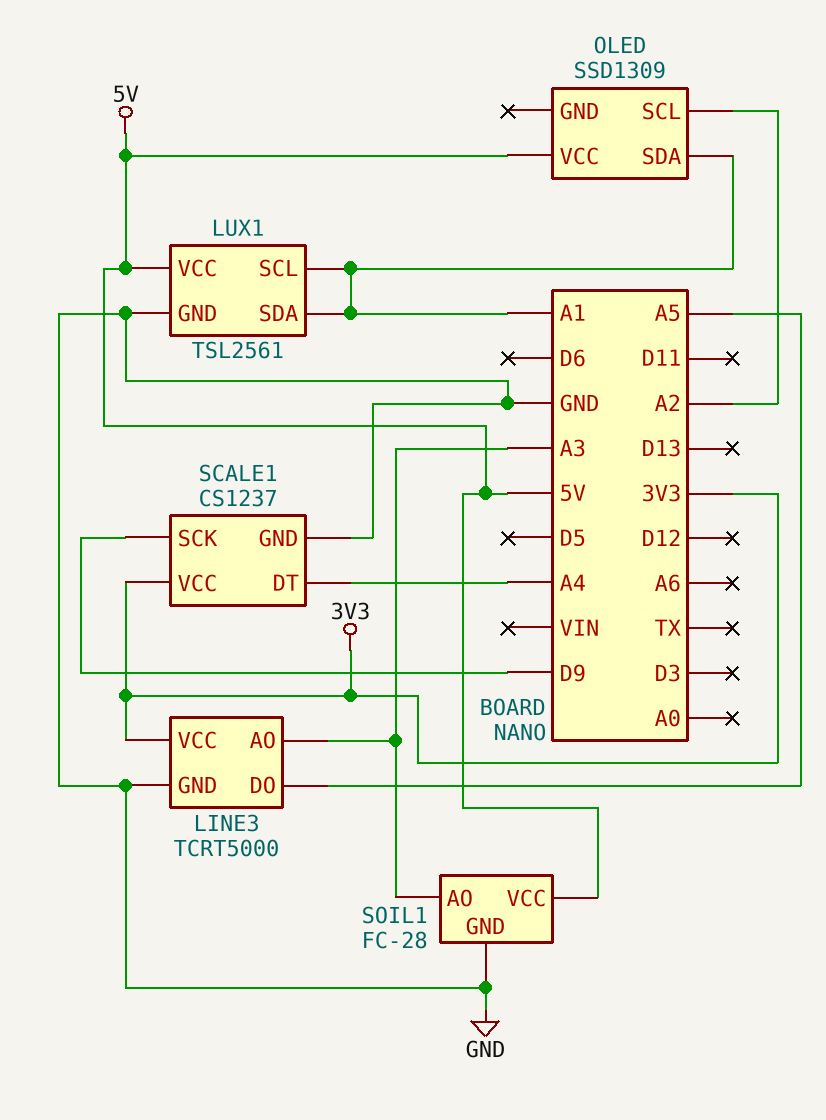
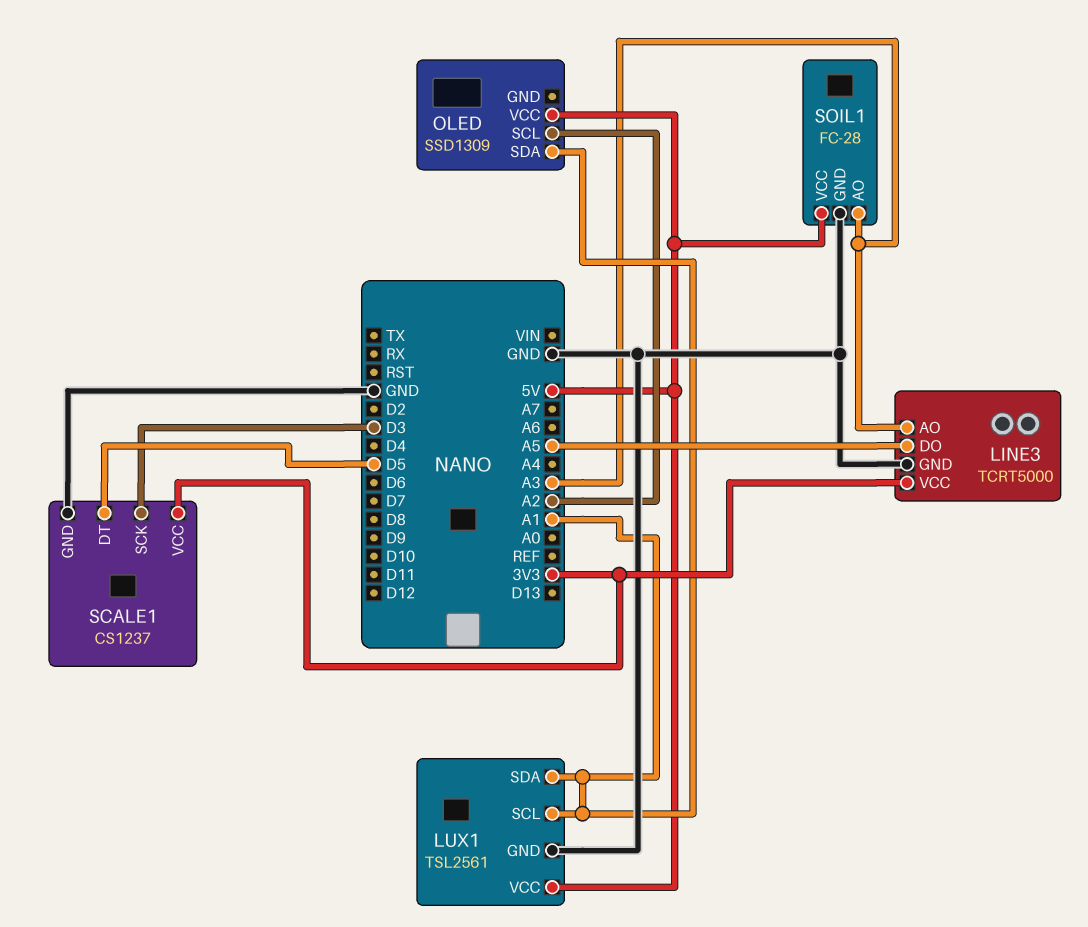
SCALE1 pin DT: A4 -> D5
SCALE1 pin SCK: D9 -> D3

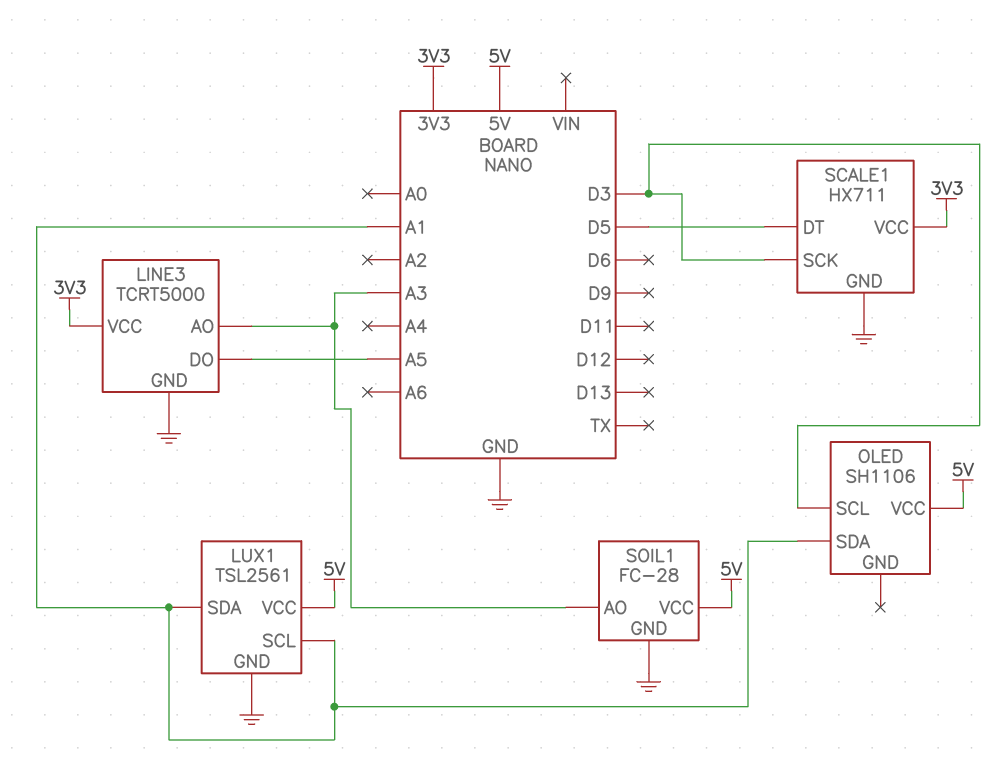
OLED: SSD1309 -> SH1106
OLED pin SCL: A2 -> D3
SCALE1: CS1237 -> HX711

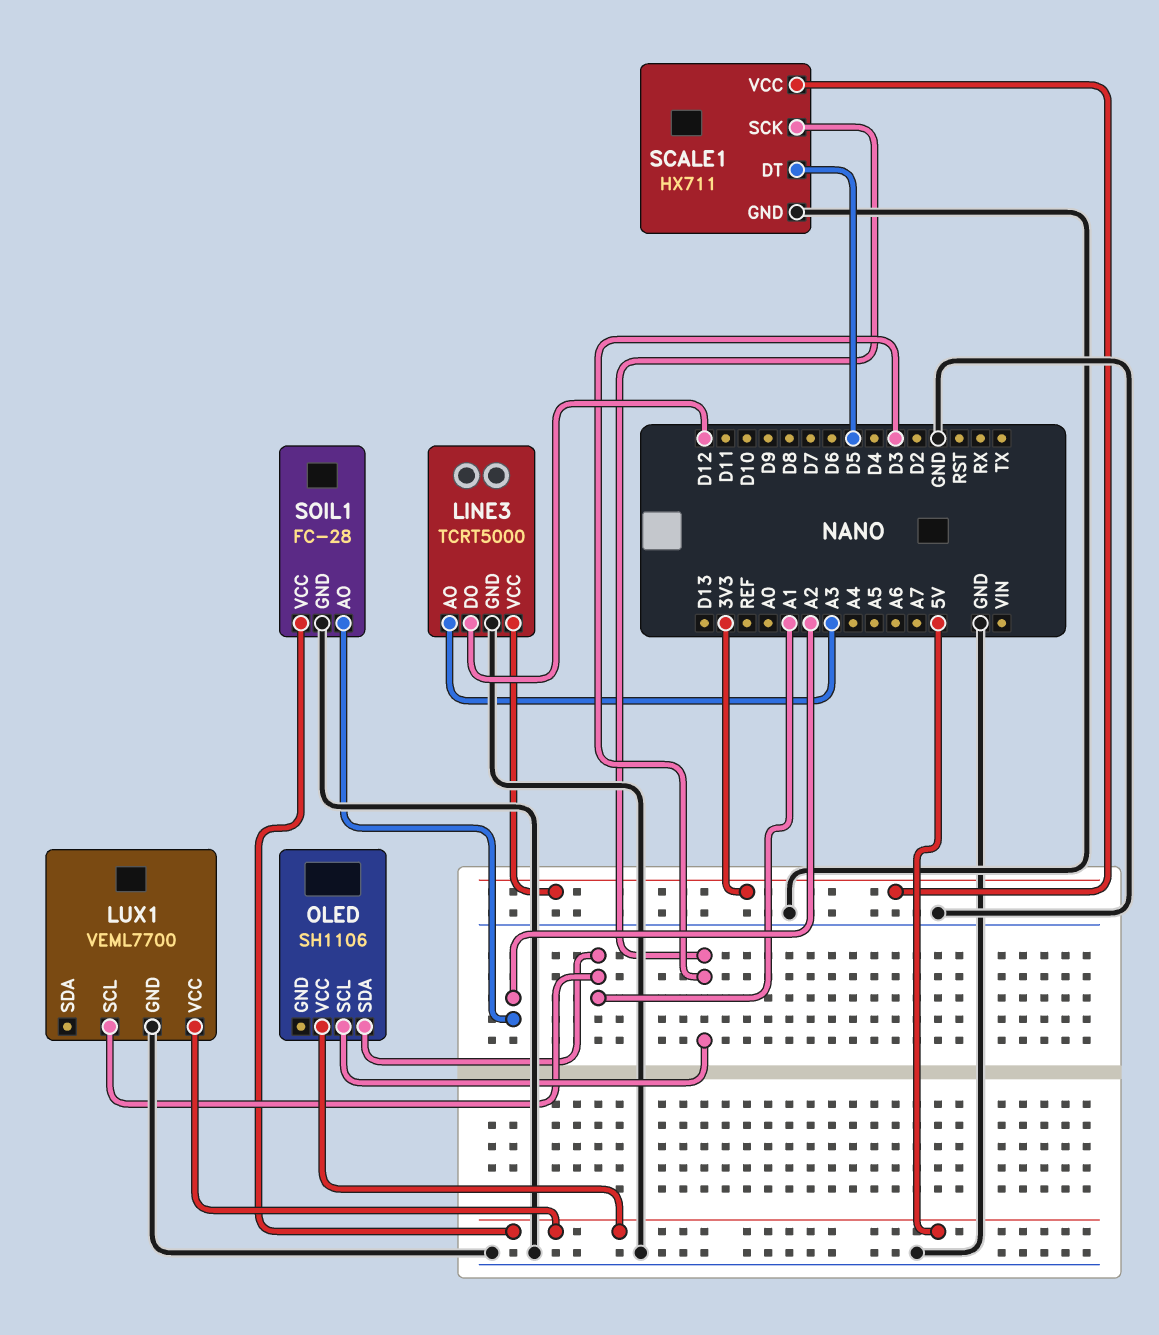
LINE3 pin DO: A5 -> D12
LUX1: TSL2561 -> VEML7700
LUX1 pin SDA: A1 -> none
SOIL1 pin AO: A3 -> A2

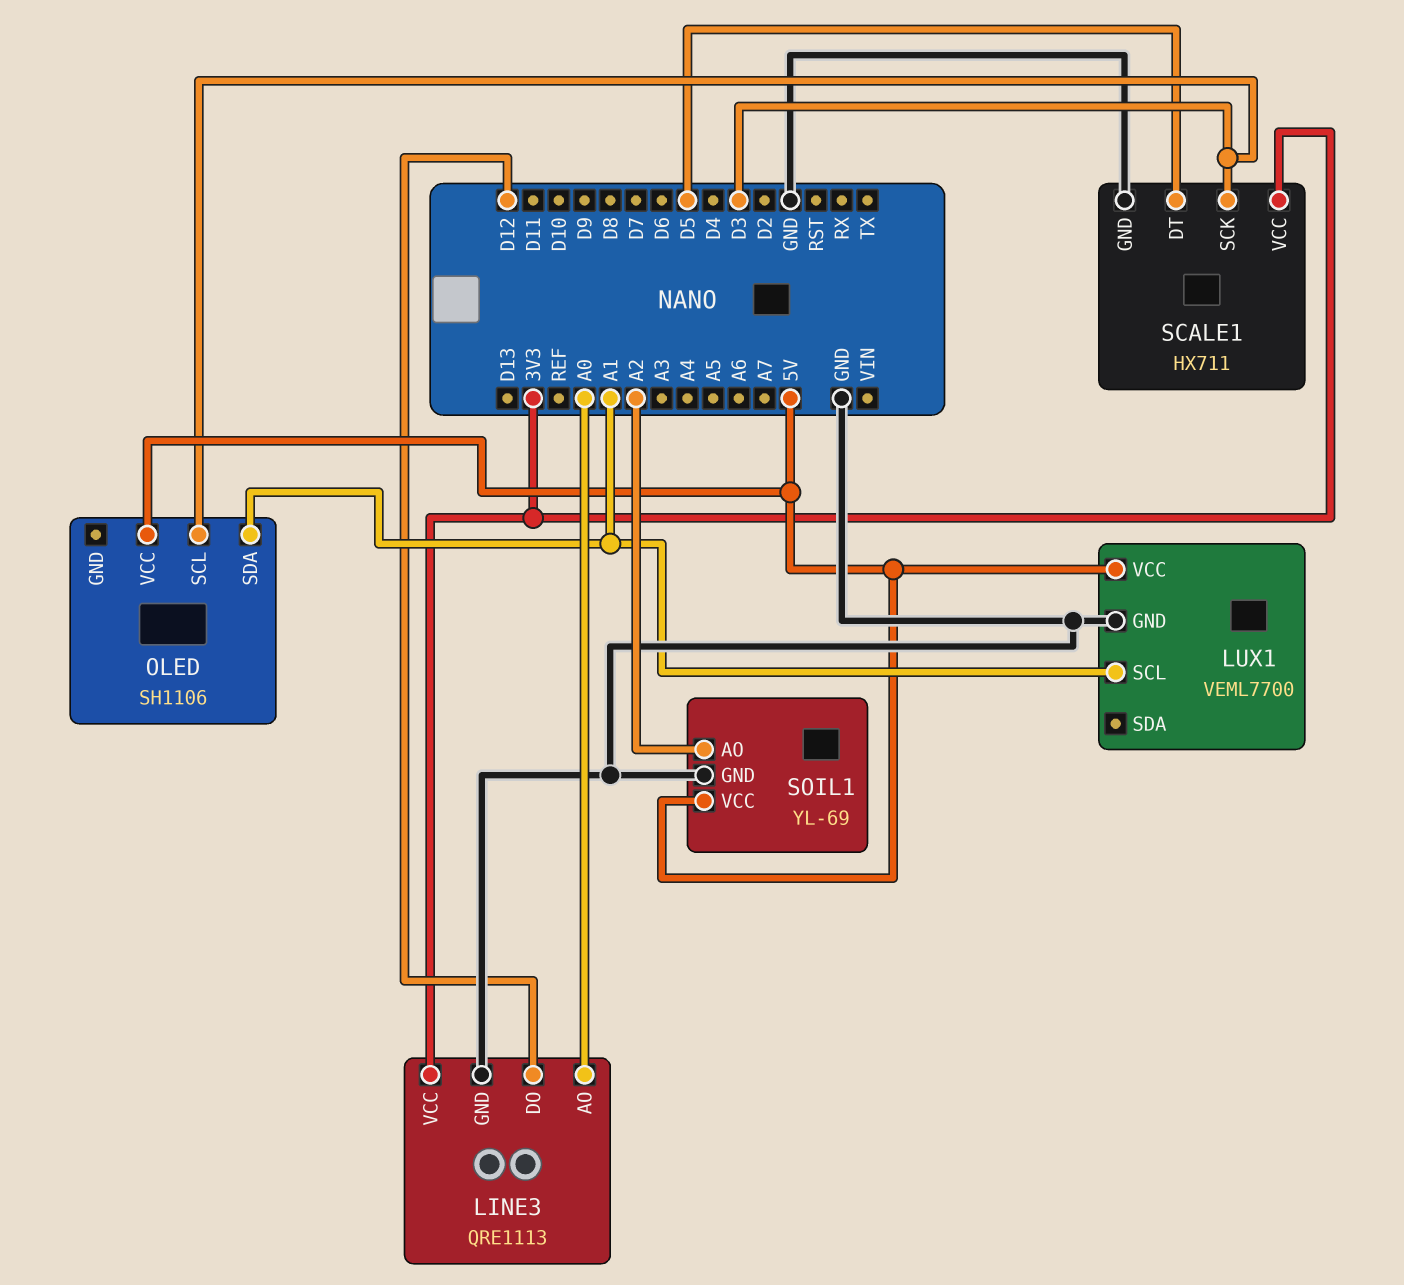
LINE3: TCRT5000 -> QRE1113
LINE3 pin AO: A3 -> A0
SOIL1: FC-28 -> YL-69

